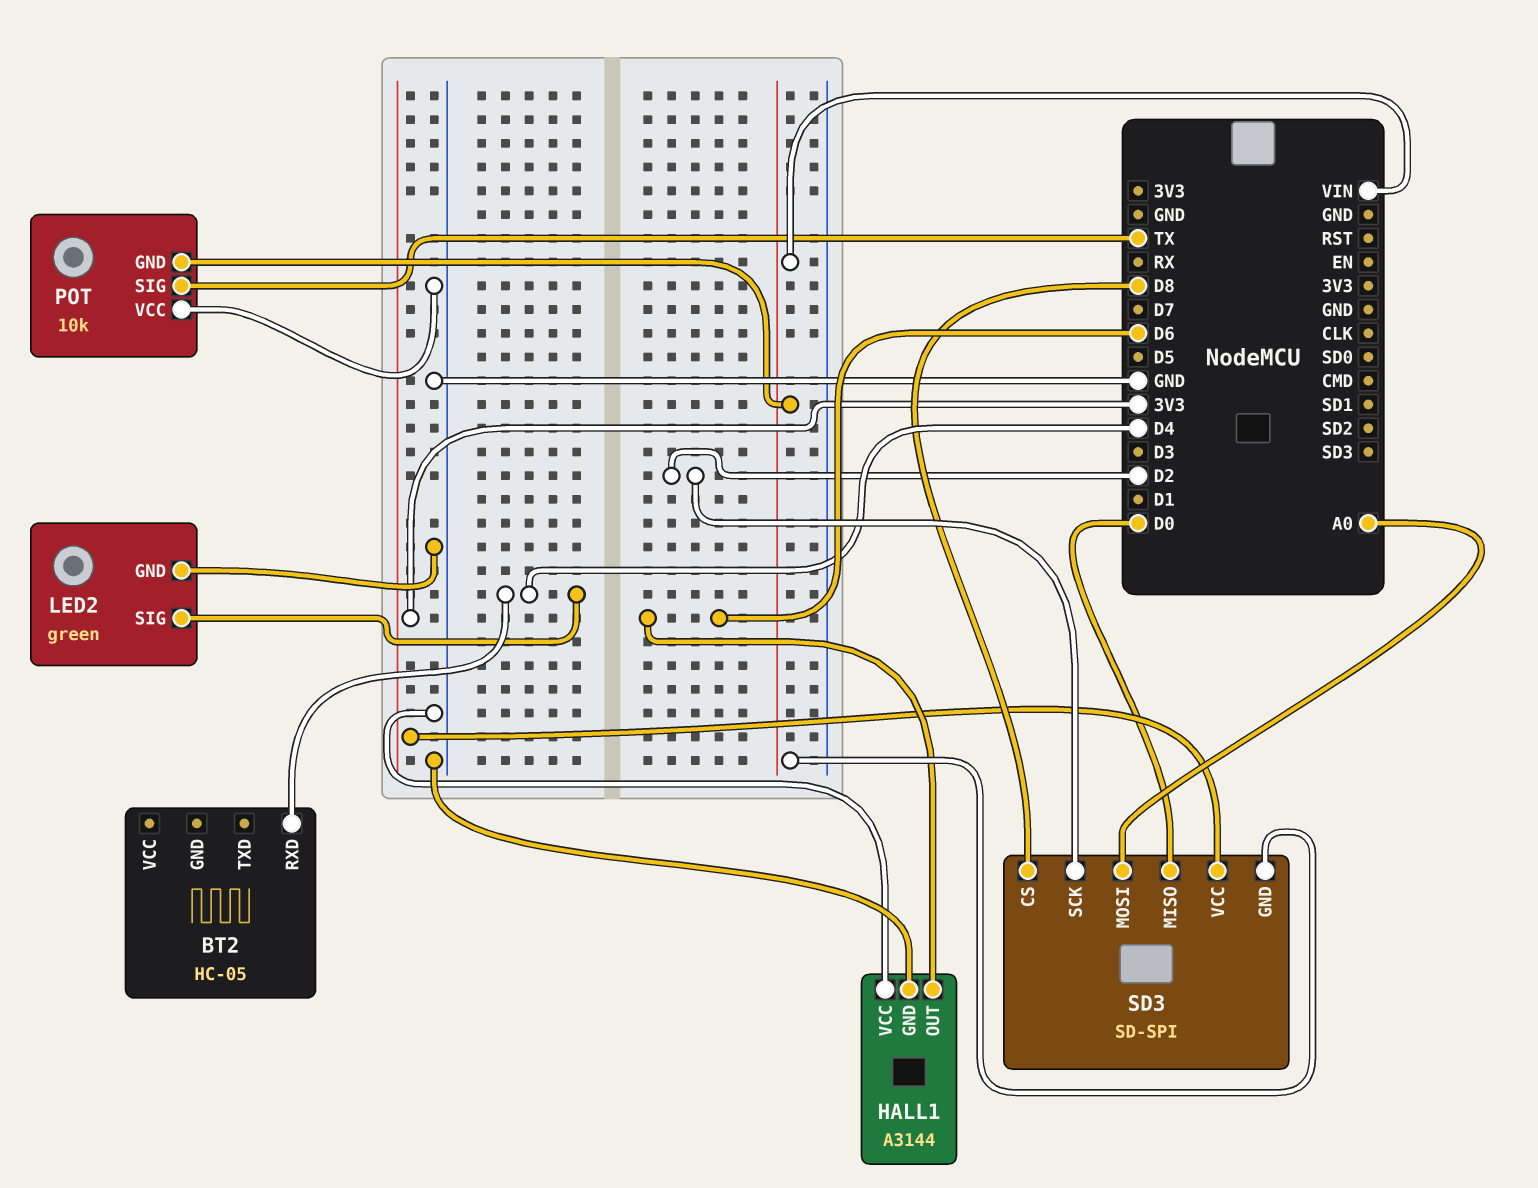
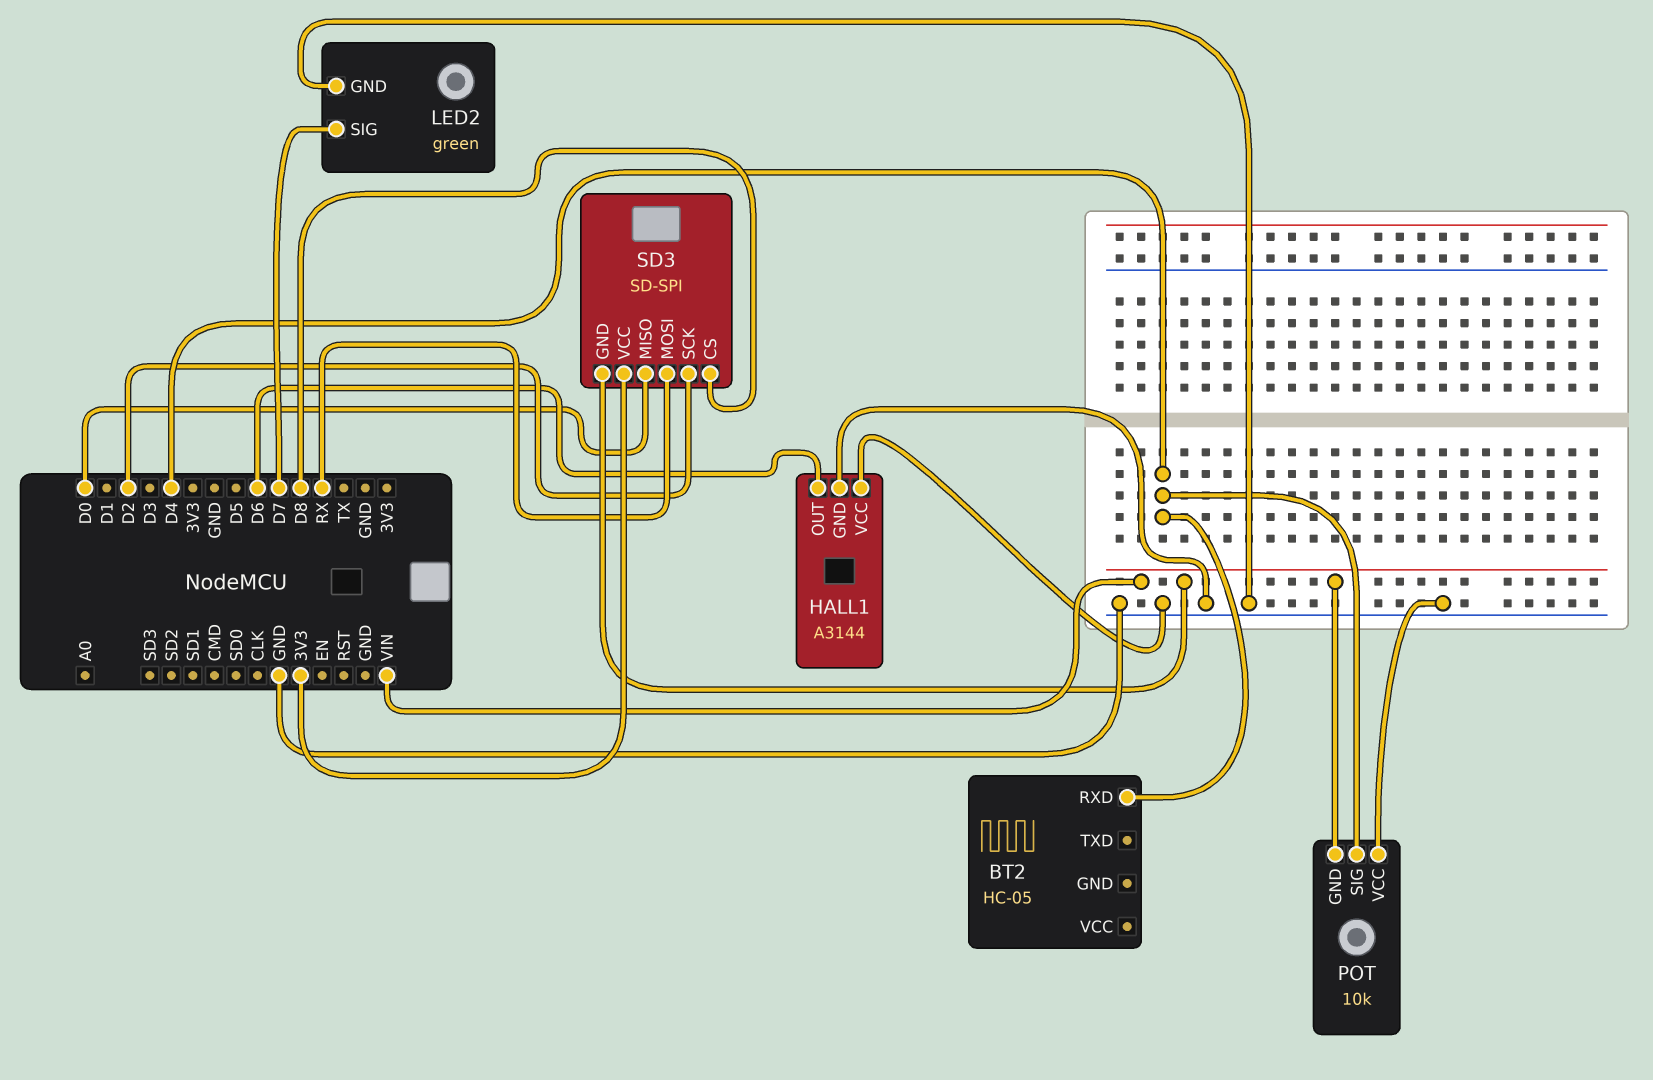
LED2 pin SIG: D4 -> D7
POT pin SIG: TX -> D4
SD3 pin MOSI: A0 -> RX

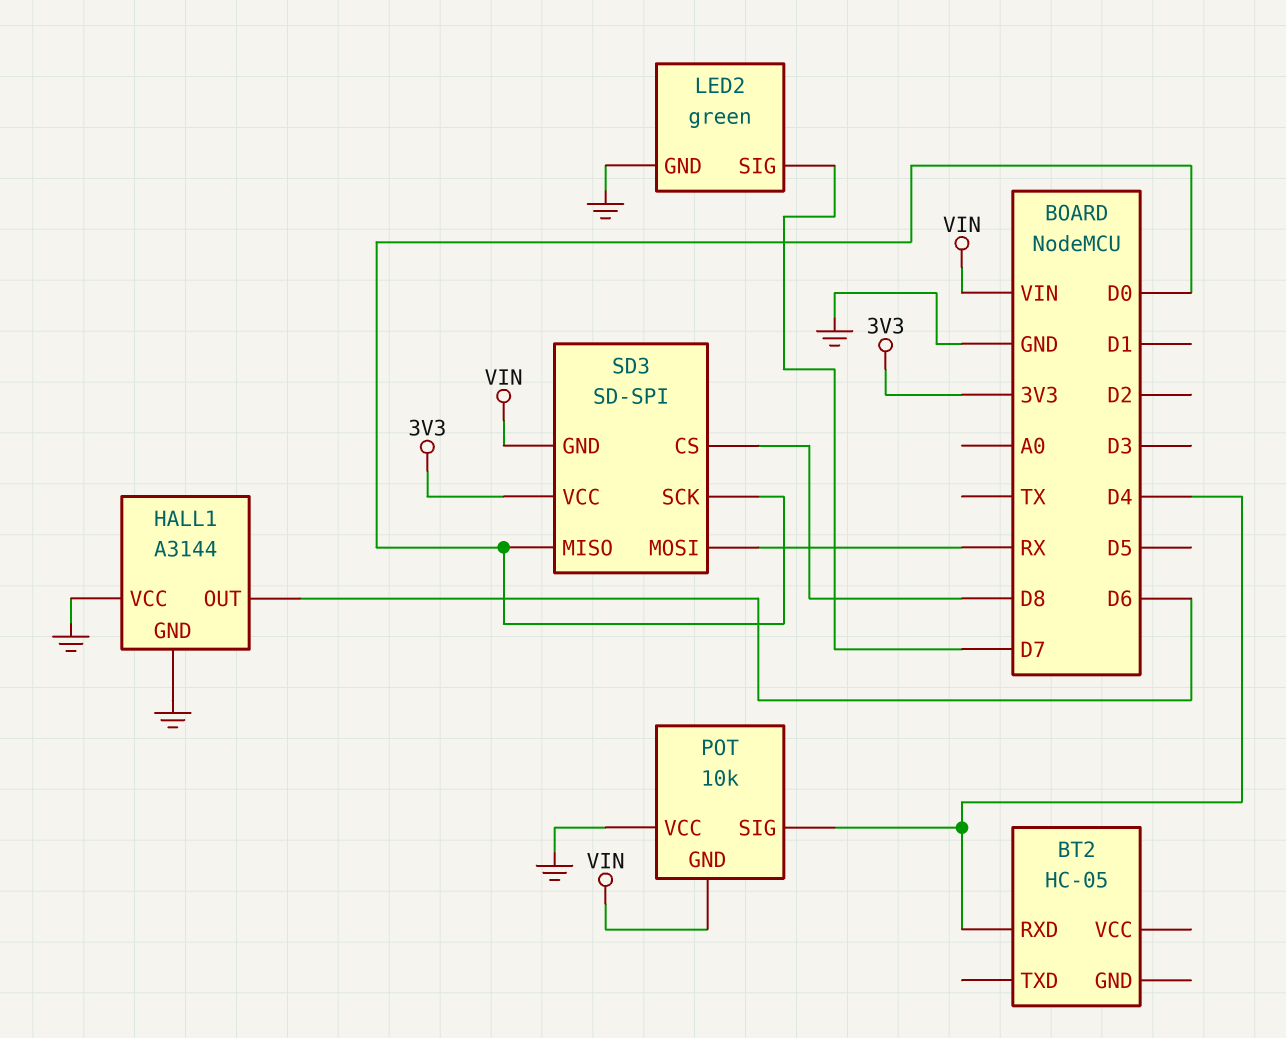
SD3 pin SCK: D2 -> D0

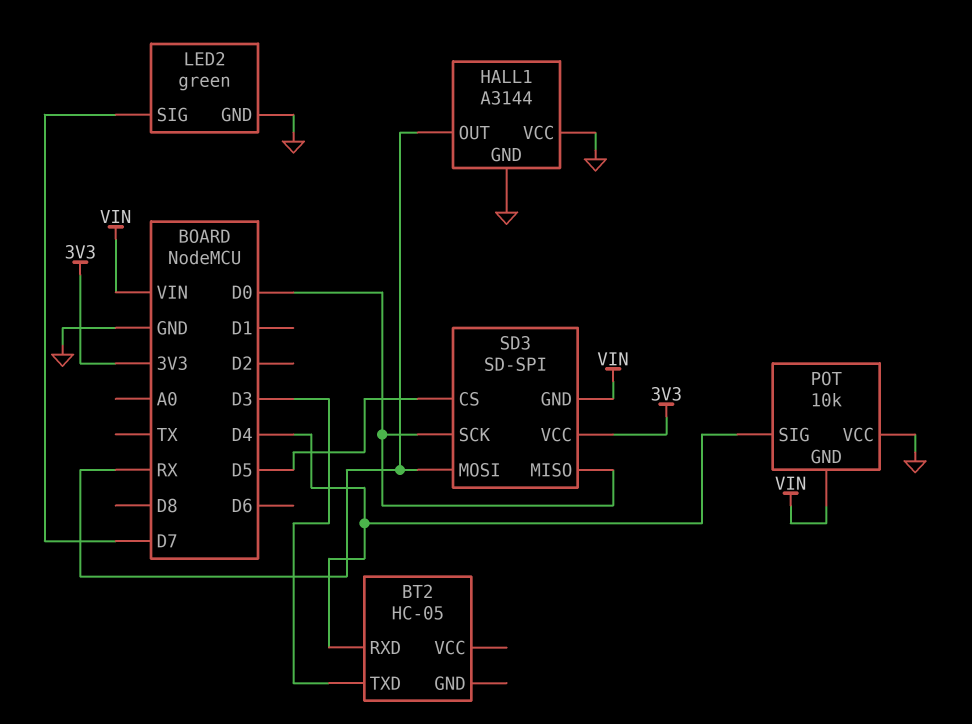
BT2 pin TXD: none -> D3
HALL1 pin OUT: D6 -> RX
SD3 pin CS: D8 -> D5

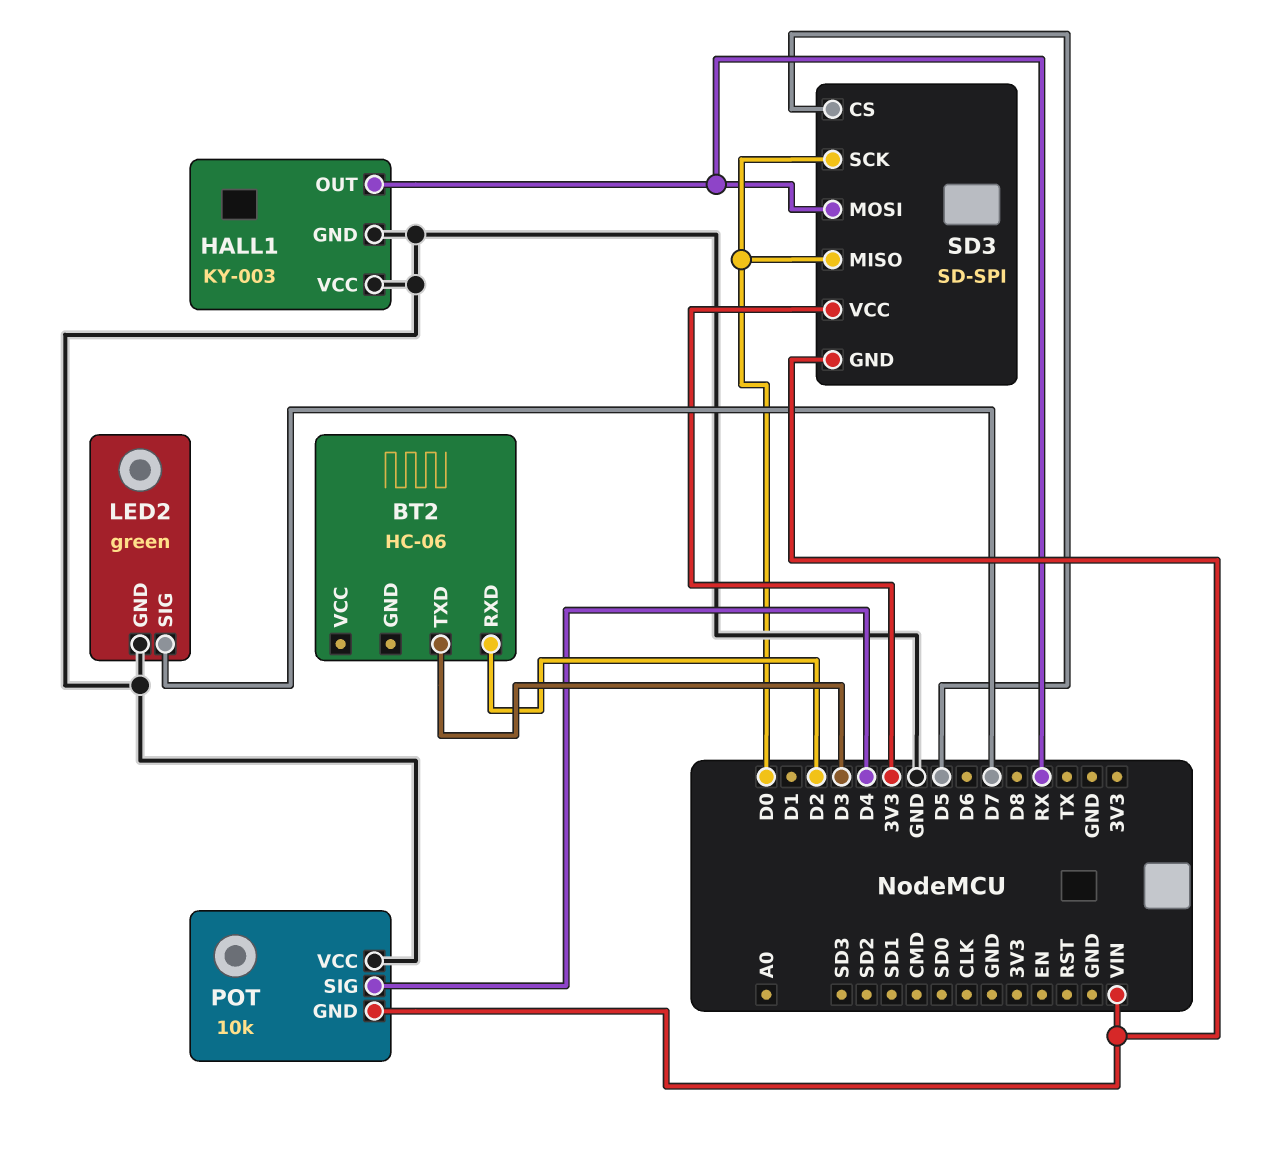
BT2: HC-05 -> HC-06
BT2 pin RXD: D4 -> D2
HALL1: A3144 -> KY-003

